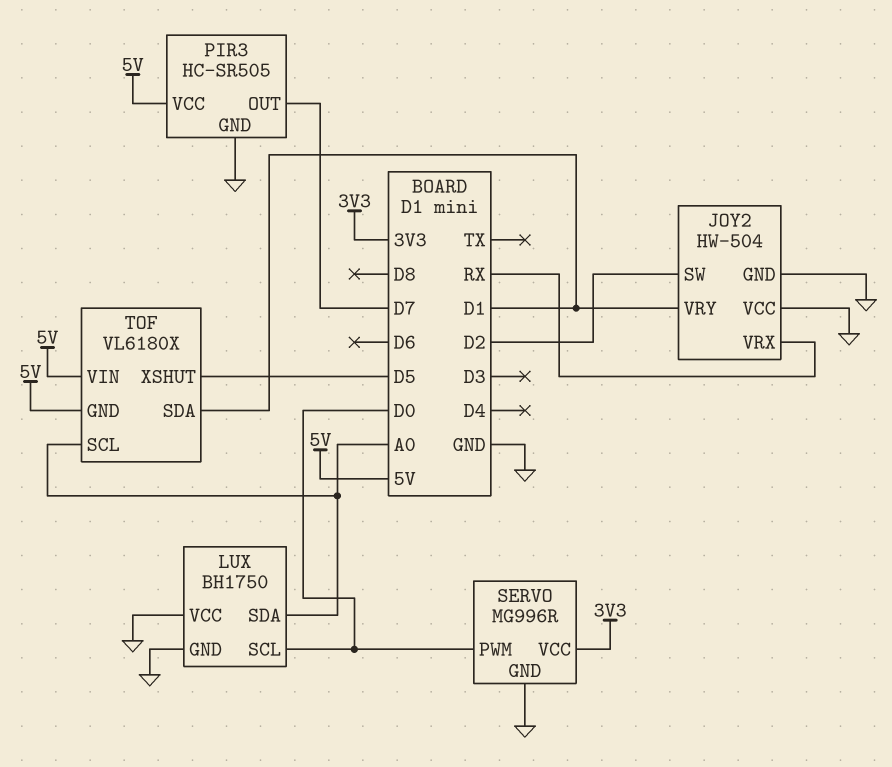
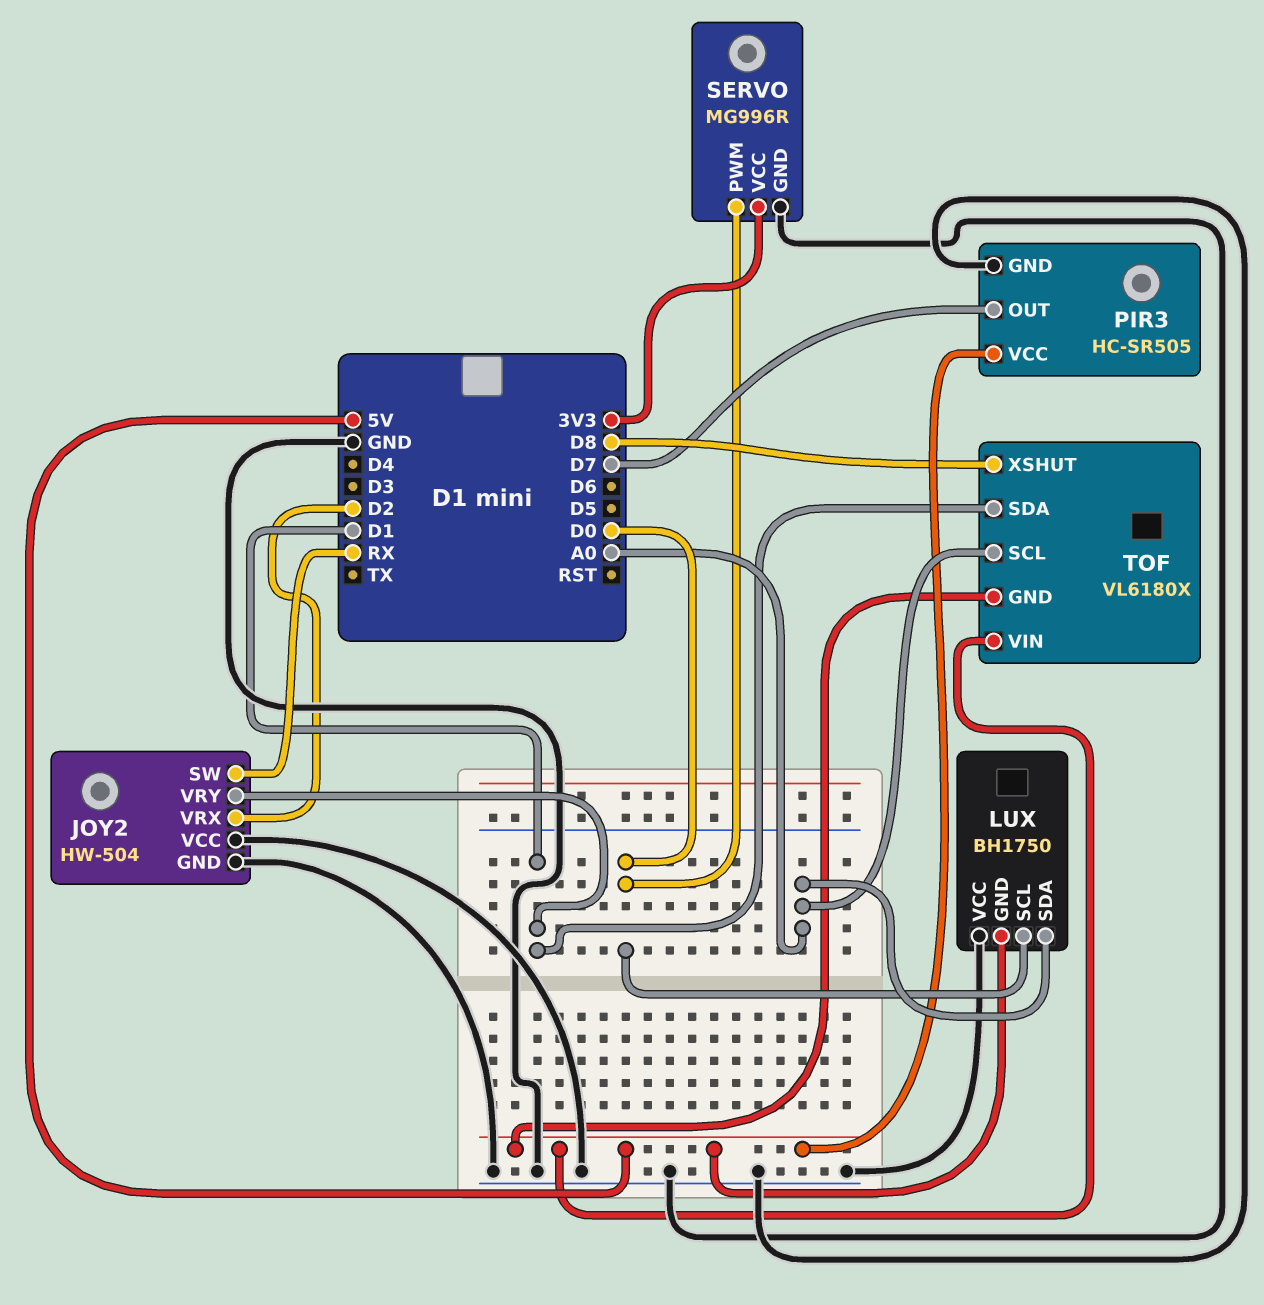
JOY2 pin SW: D2 -> RX
JOY2 pin VRX: RX -> D2
LUX pin GND: GND -> 5V
TOF pin XSHUT: D5 -> D8

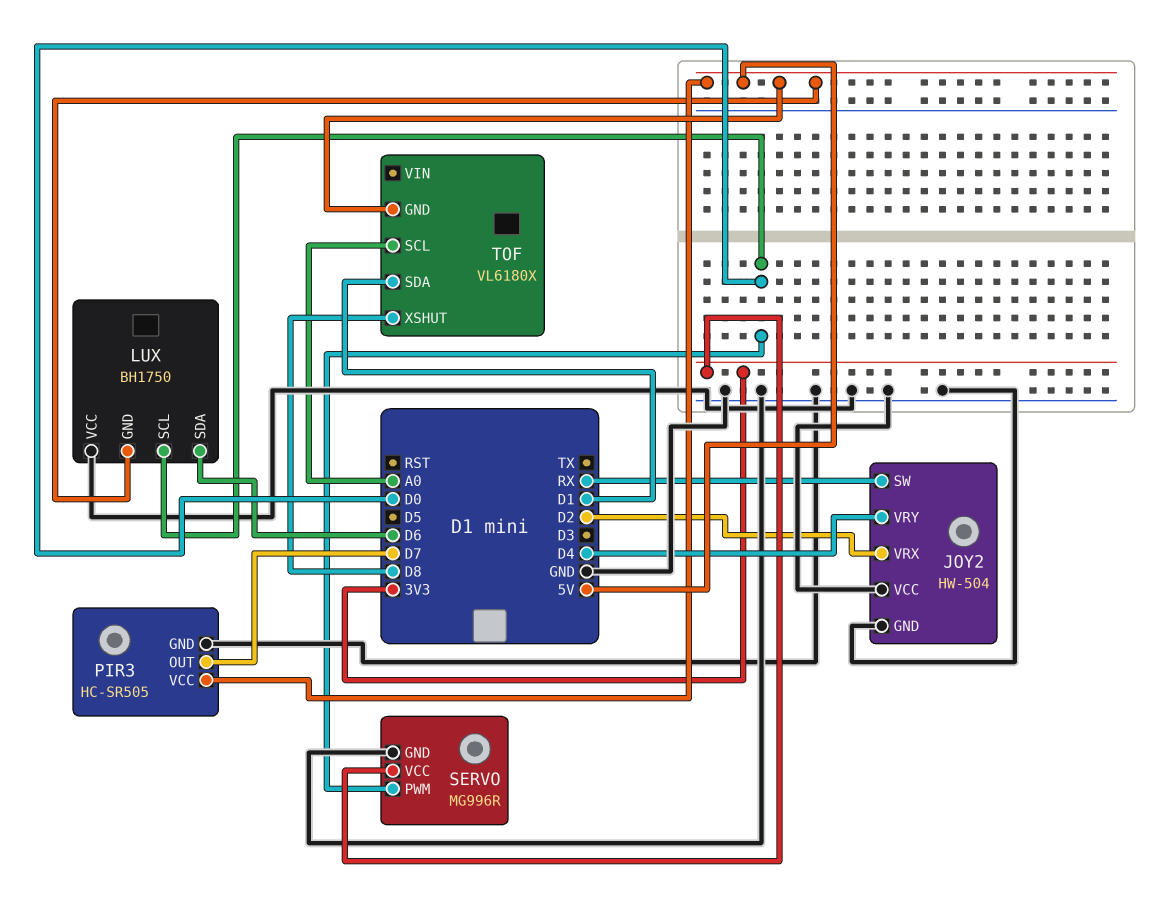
JOY2 pin VRY: D1 -> D4
LUX pin SDA: A0 -> D6
TOF pin VIN: 5V -> none

